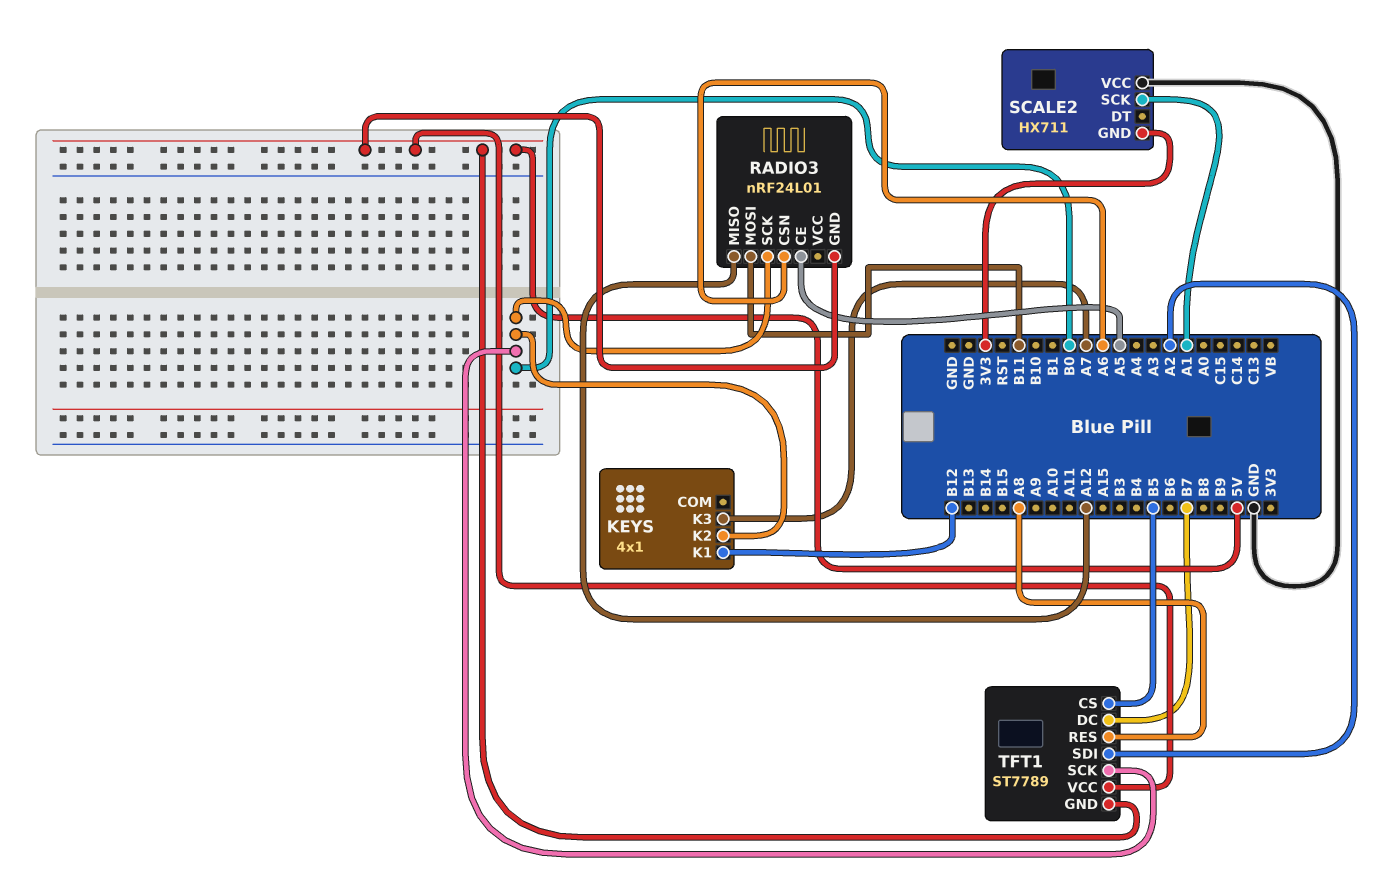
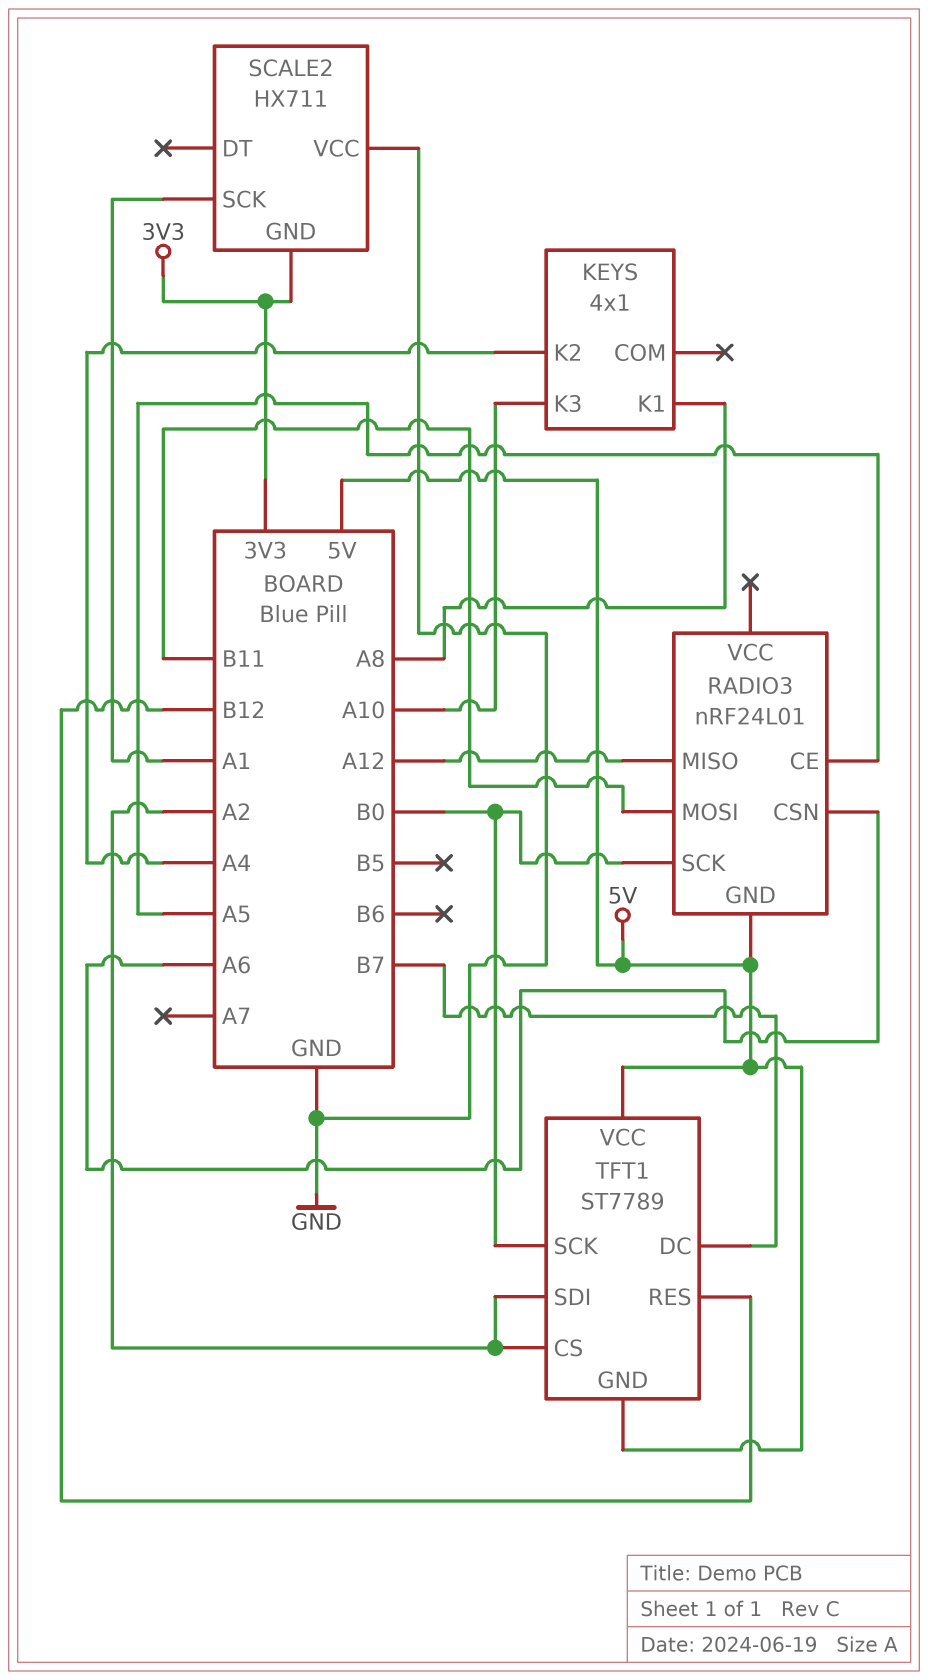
KEYS pin K1: B12 -> A8
KEYS pin K2: B0 -> A4
KEYS pin K3: A7 -> A10
TFT1 pin CS: B5 -> A2
TFT1 pin RES: A8 -> B12

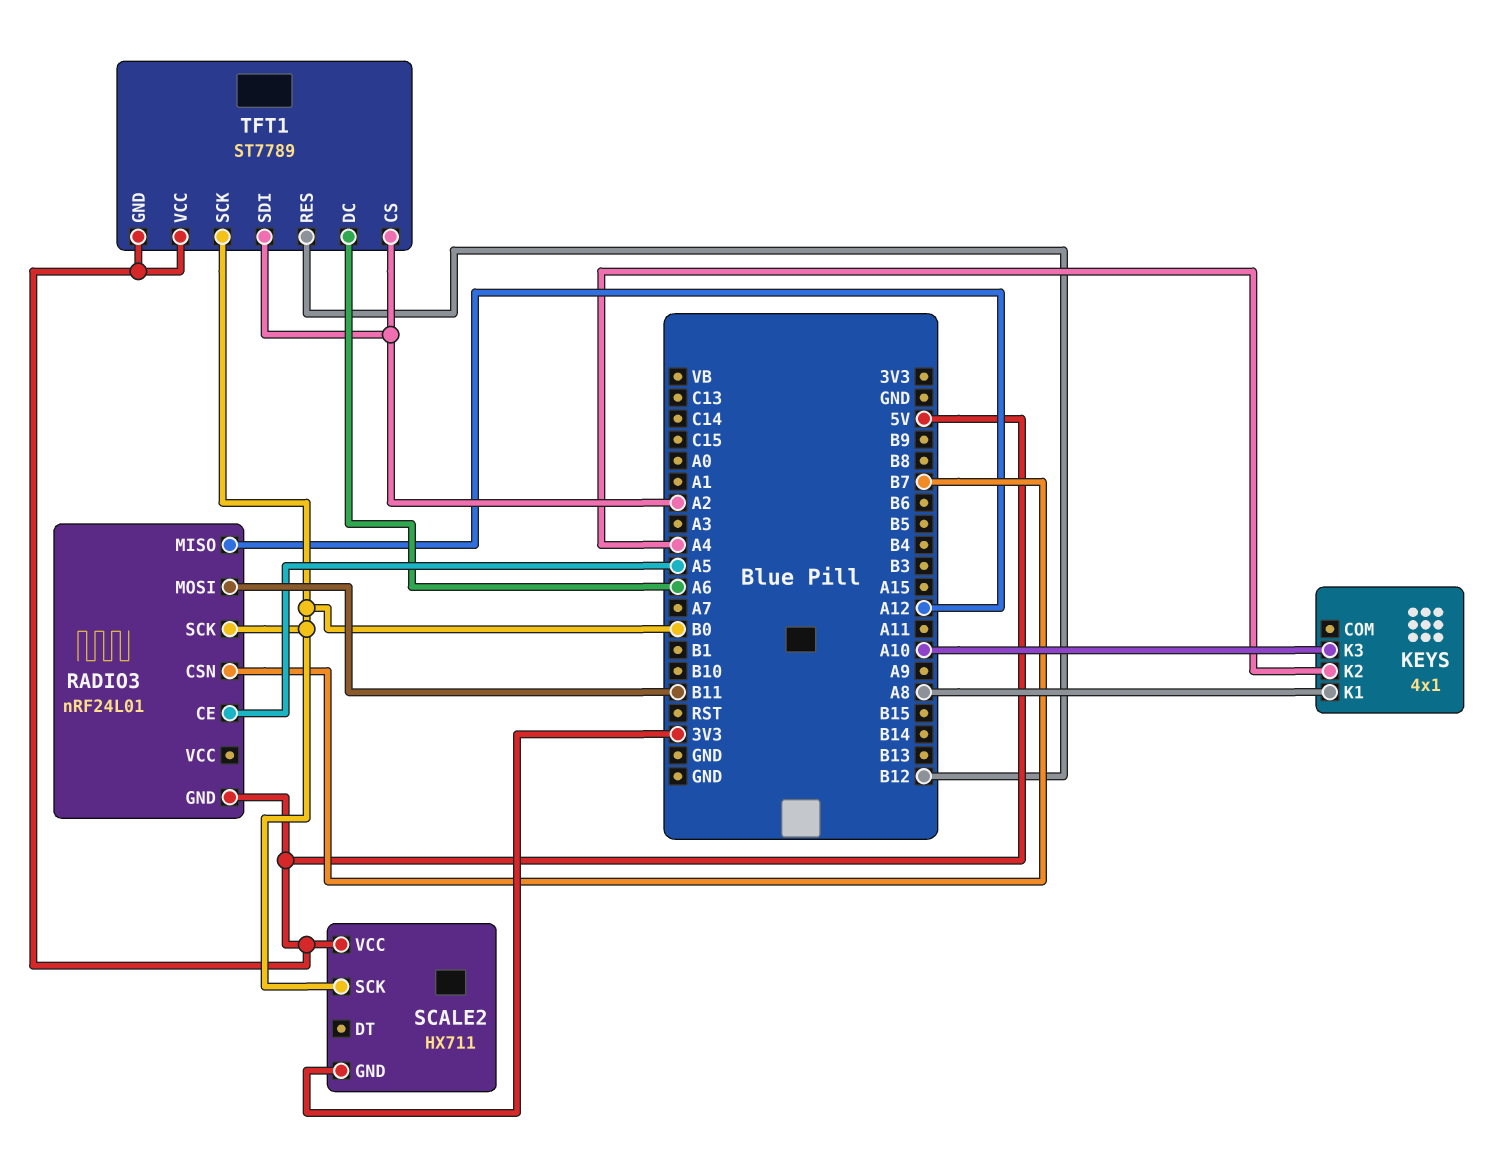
RADIO3 pin CSN: A6 -> B7
SCALE2 pin SCK: A1 -> B0
SCALE2 pin VCC: GND -> 5V
TFT1 pin DC: B7 -> A6

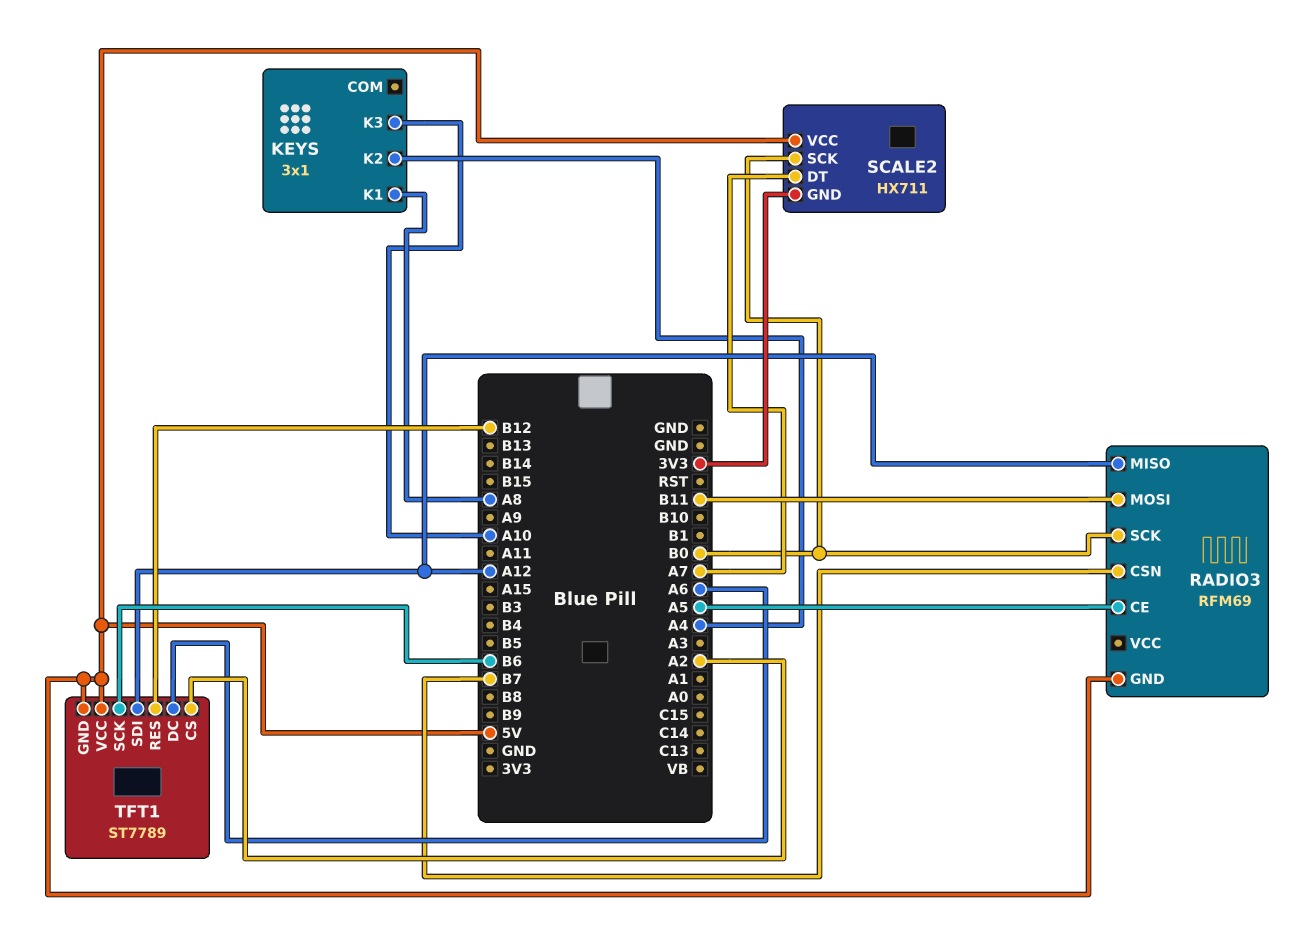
KEYS: 4x1 -> 3x1
RADIO3: nRF24L01 -> RFM69
SCALE2 pin DT: none -> A7
TFT1 pin SCK: B0 -> B6
TFT1 pin SDI: A2 -> A12

